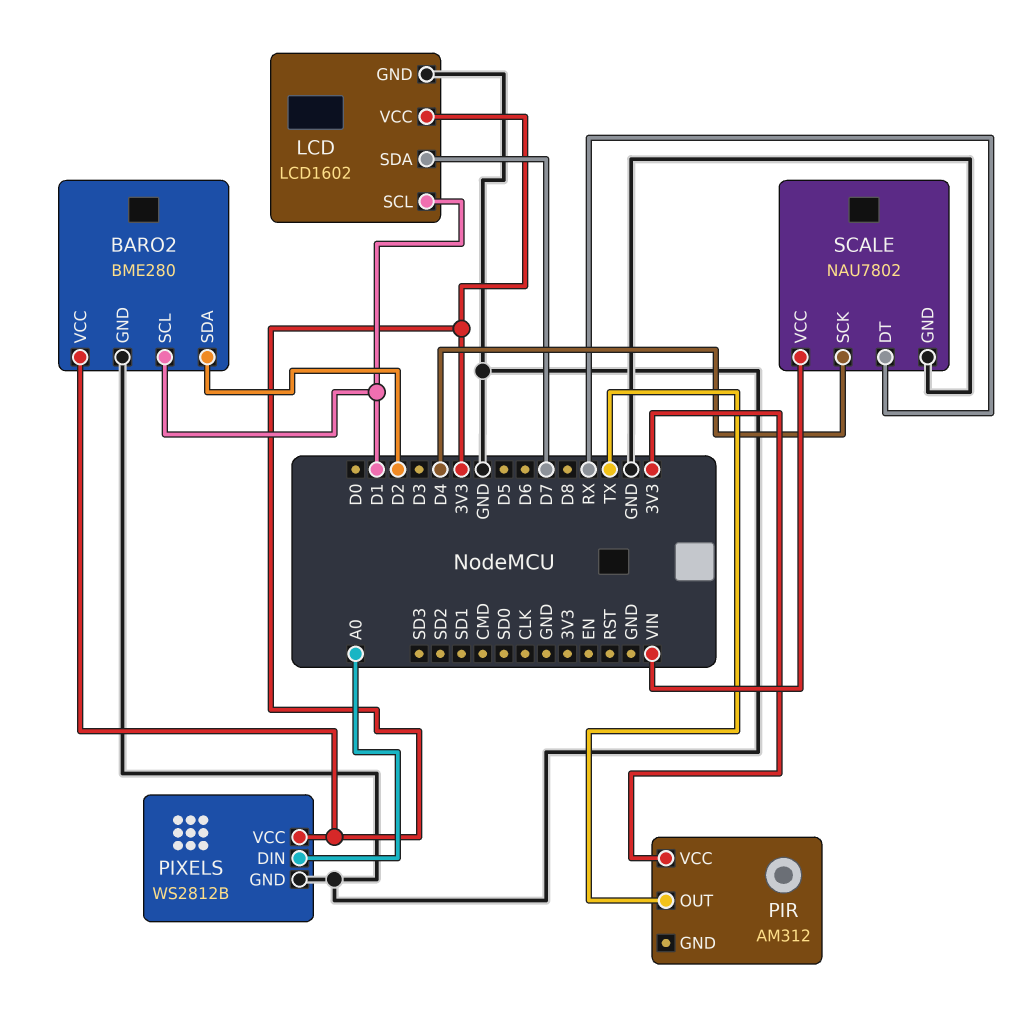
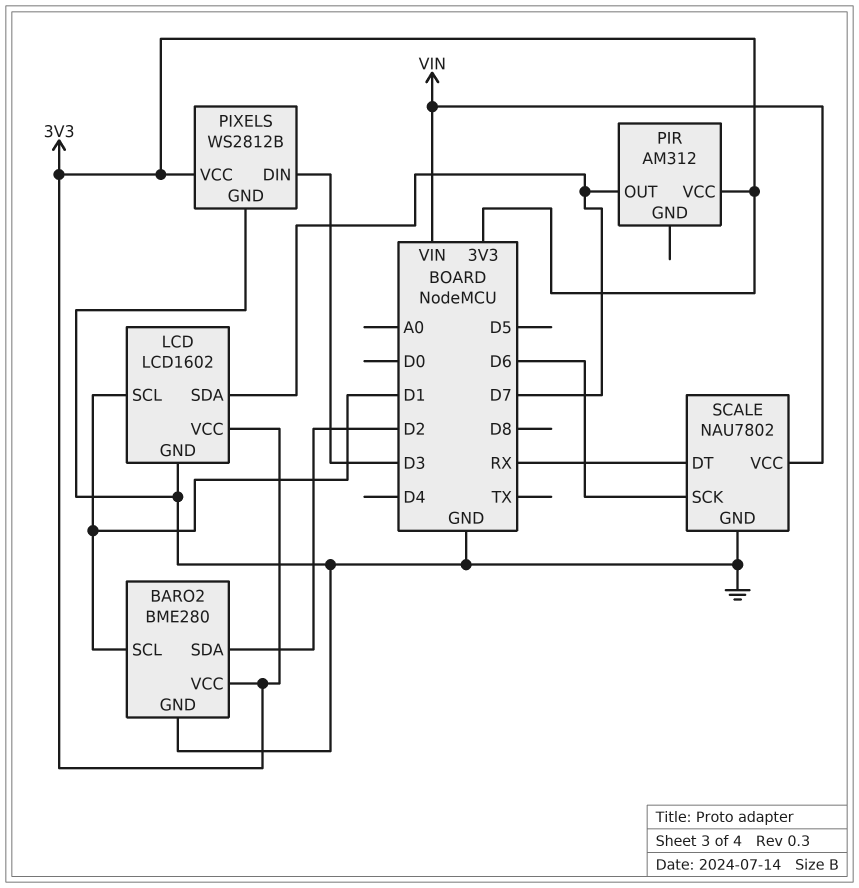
PIR pin OUT: TX -> D7
PIXELS pin DIN: A0 -> D3
SCALE pin SCK: D4 -> D6

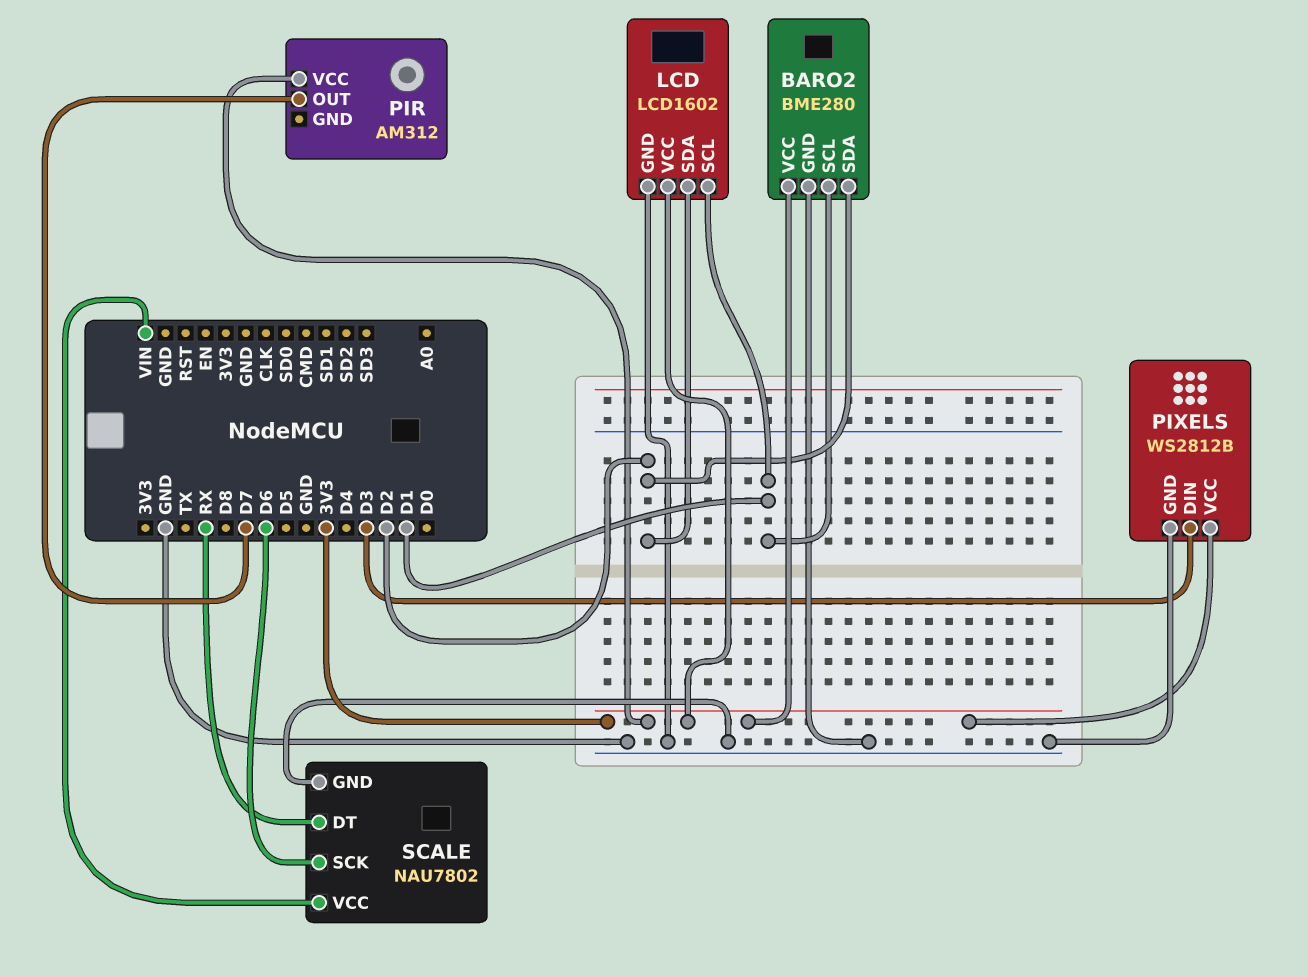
LCD pin SDA: D7 -> D2

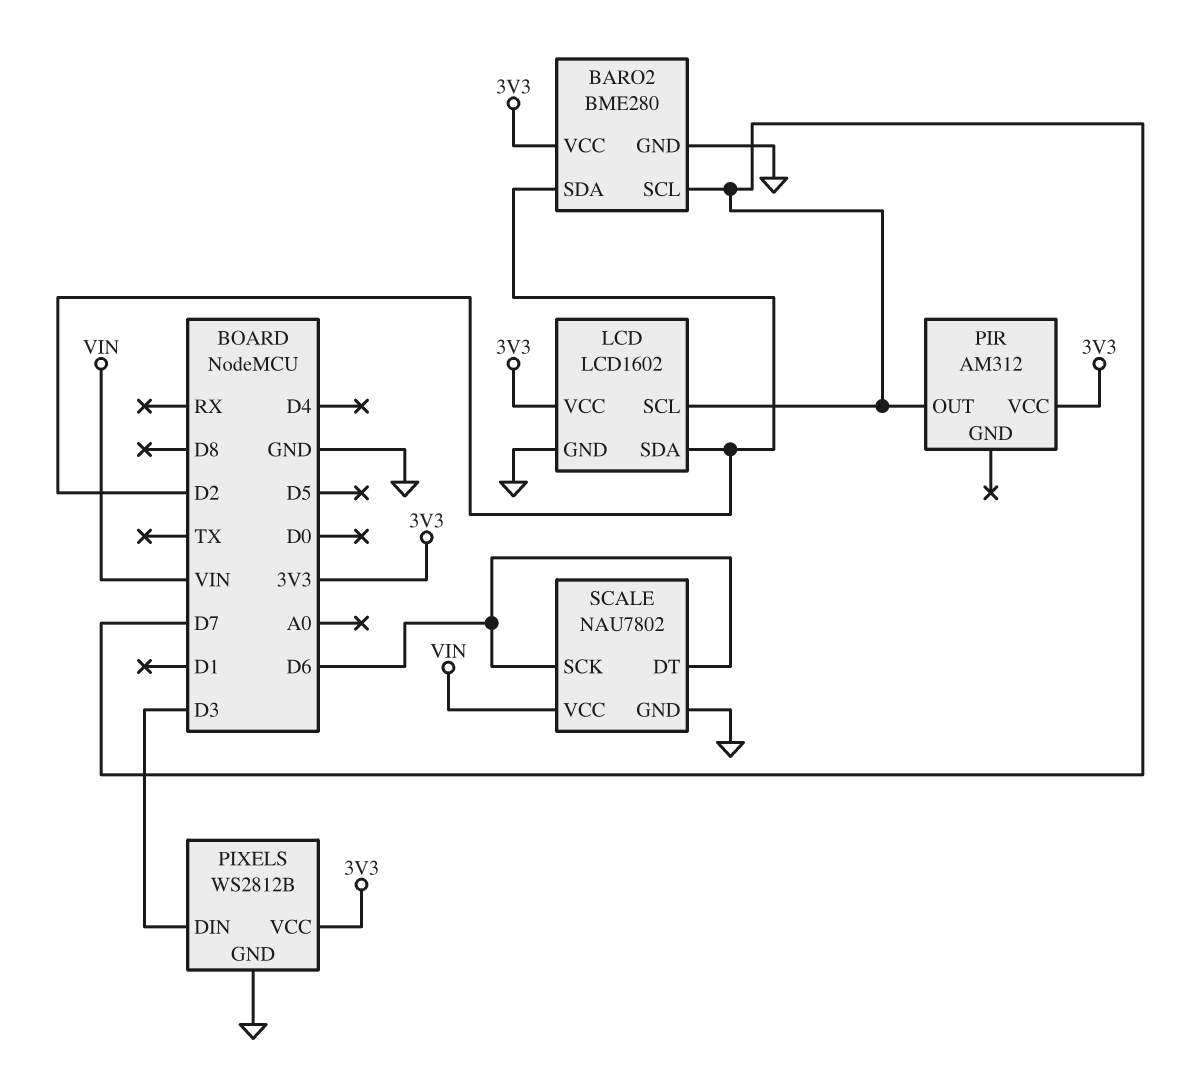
BARO2 pin SCL: D1 -> D7
LCD pin SCL: D1 -> D7
SCALE pin DT: RX -> D6

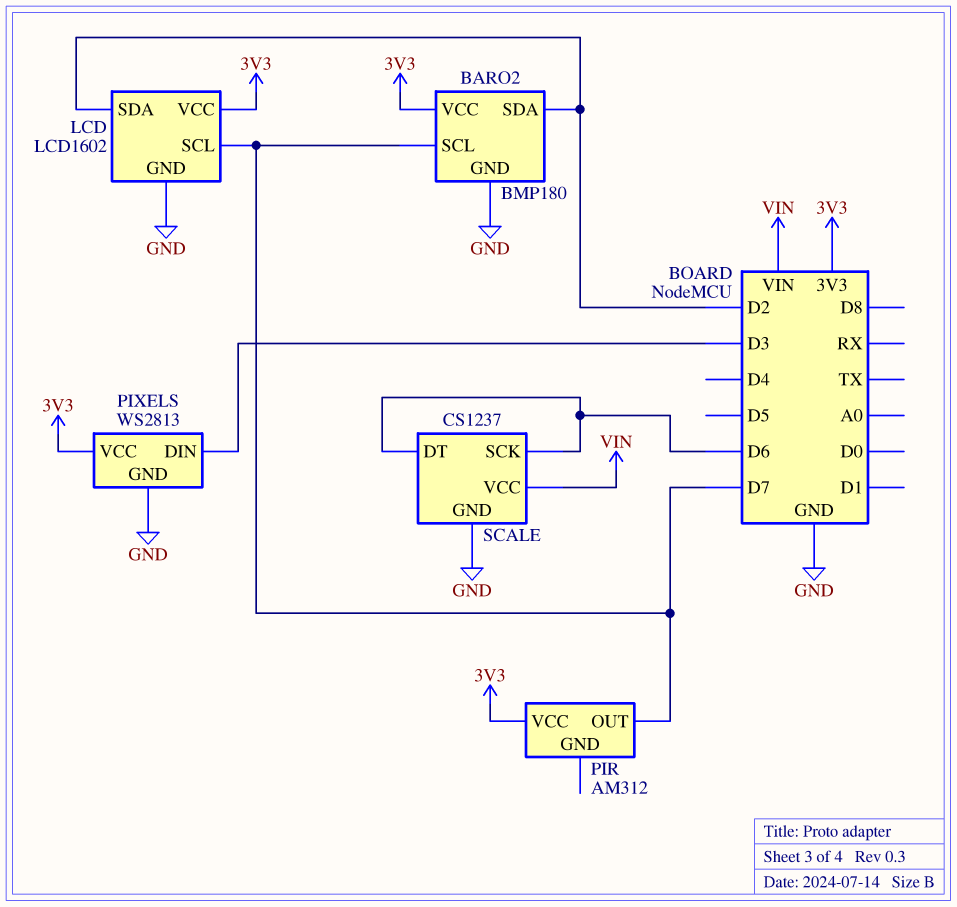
BARO2: BME280 -> BMP180
PIXELS: WS2812B -> WS2813
SCALE: NAU7802 -> CS1237

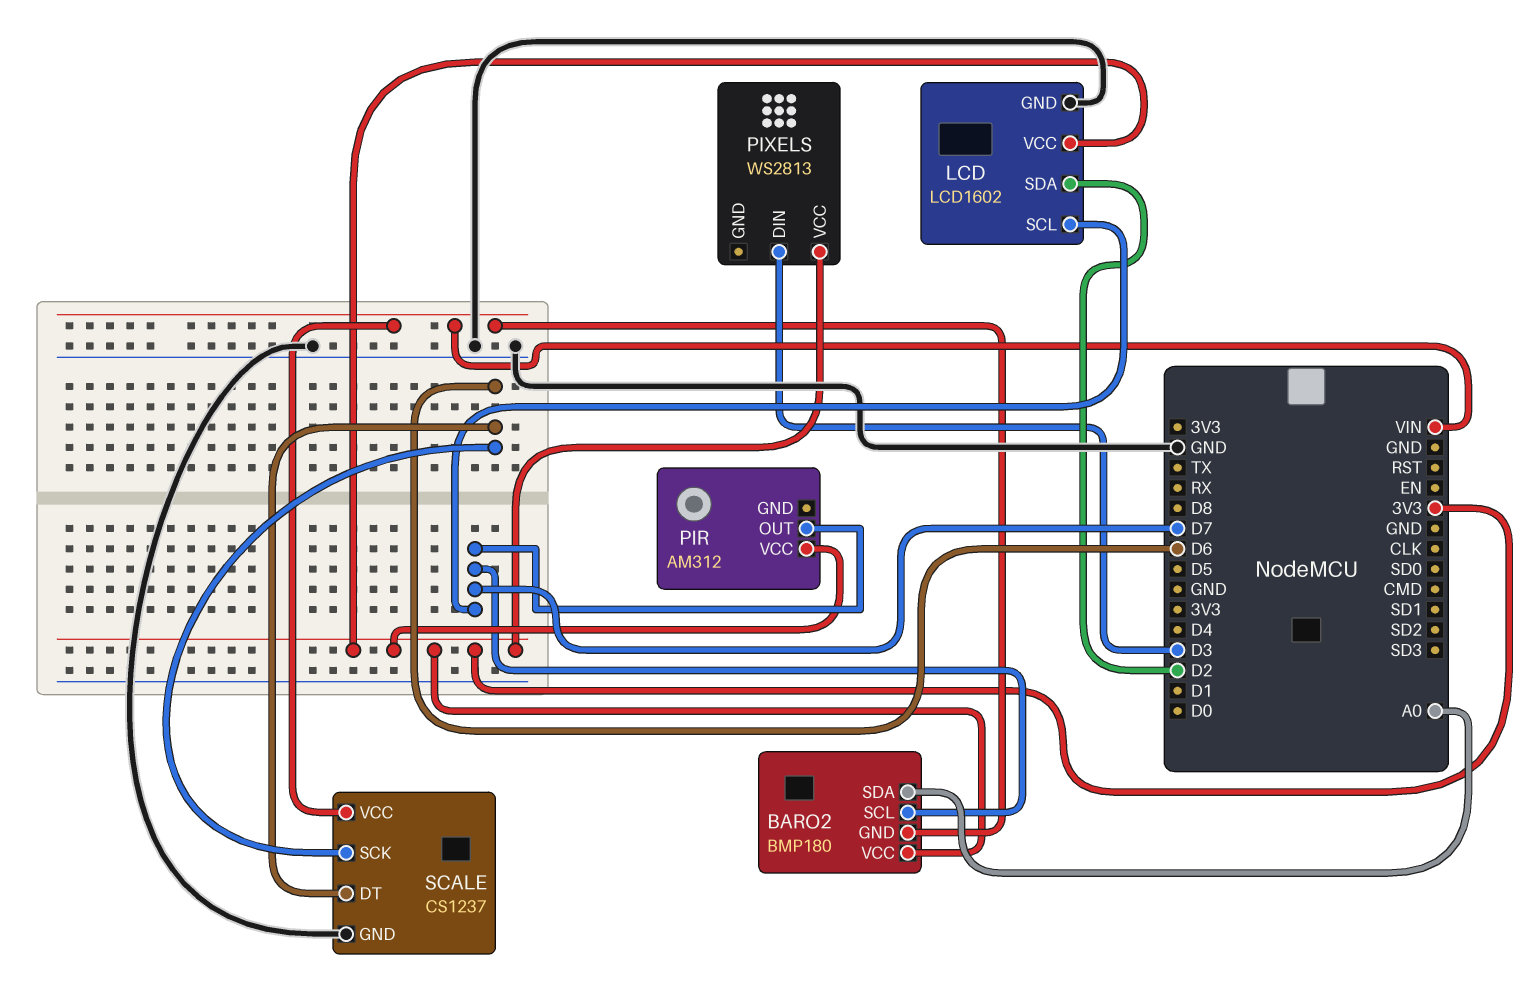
BARO2 pin GND: GND -> VIN
BARO2 pin SDA: D2 -> A0
PIXELS pin GND: GND -> none

